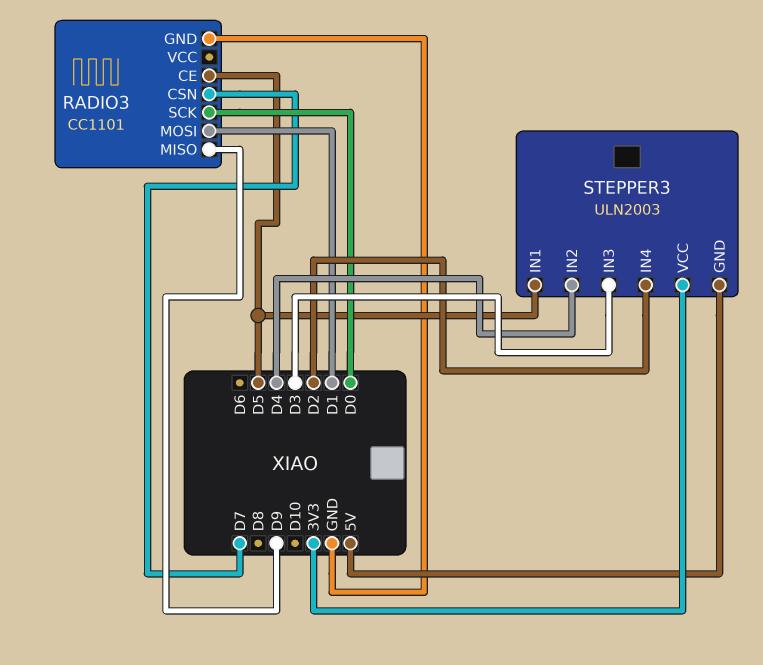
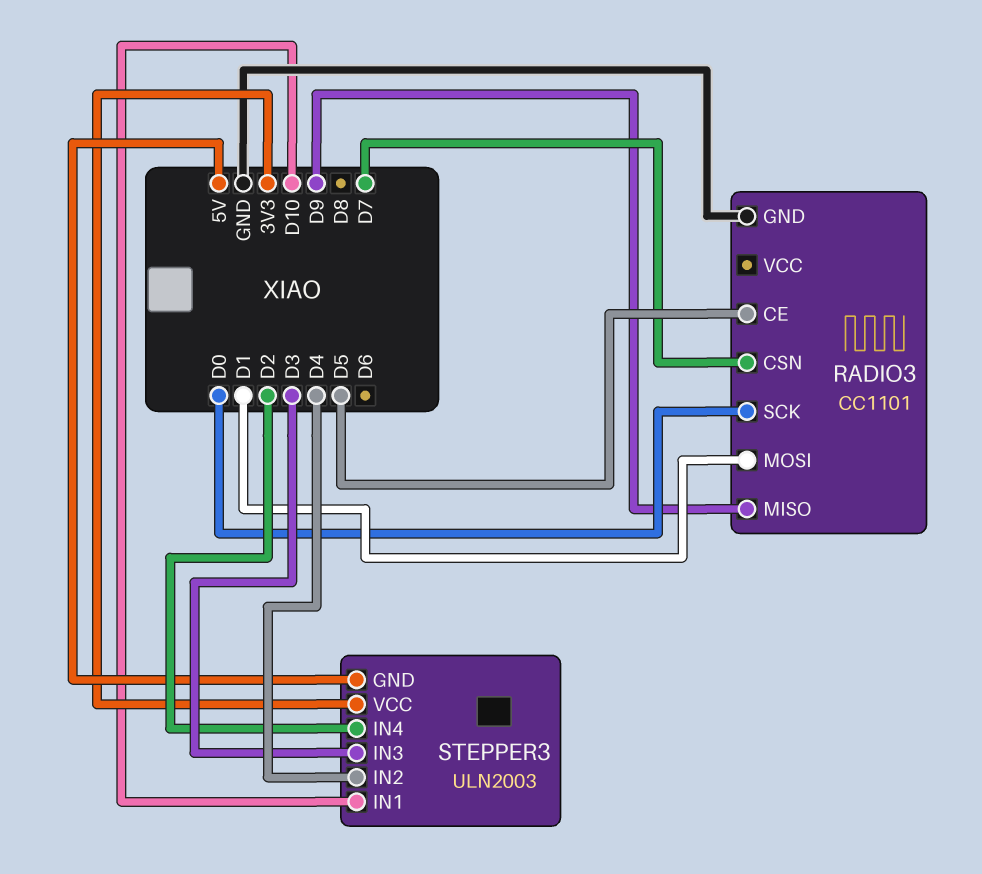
STEPPER3 pin IN1: D5 -> D10

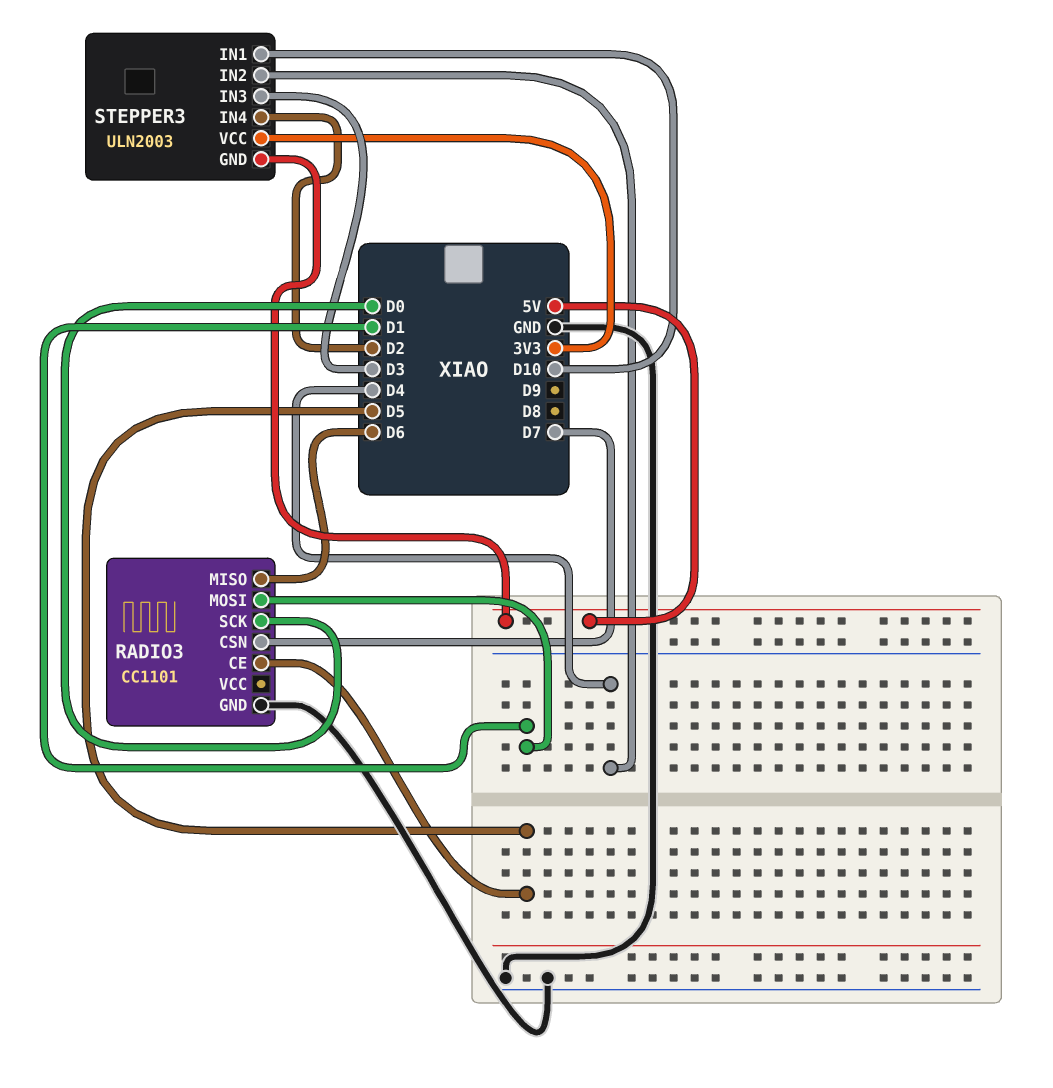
RADIO3 pin MISO: D9 -> D6

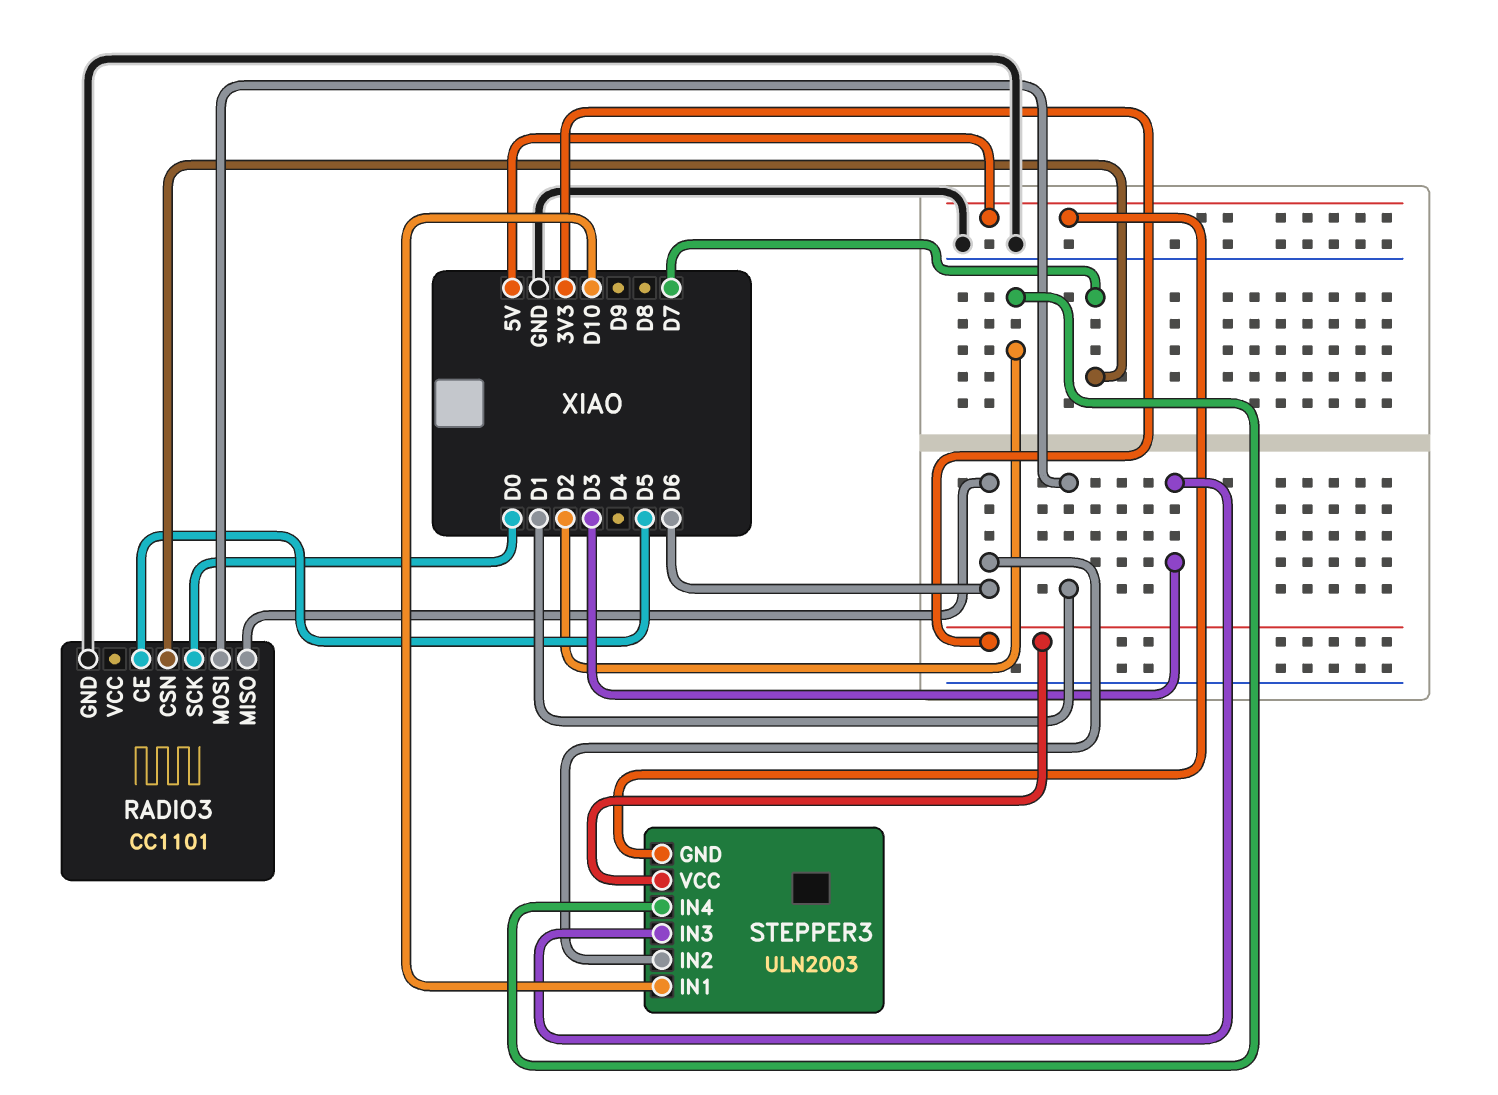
STEPPER3 pin IN2: D4 -> D6

